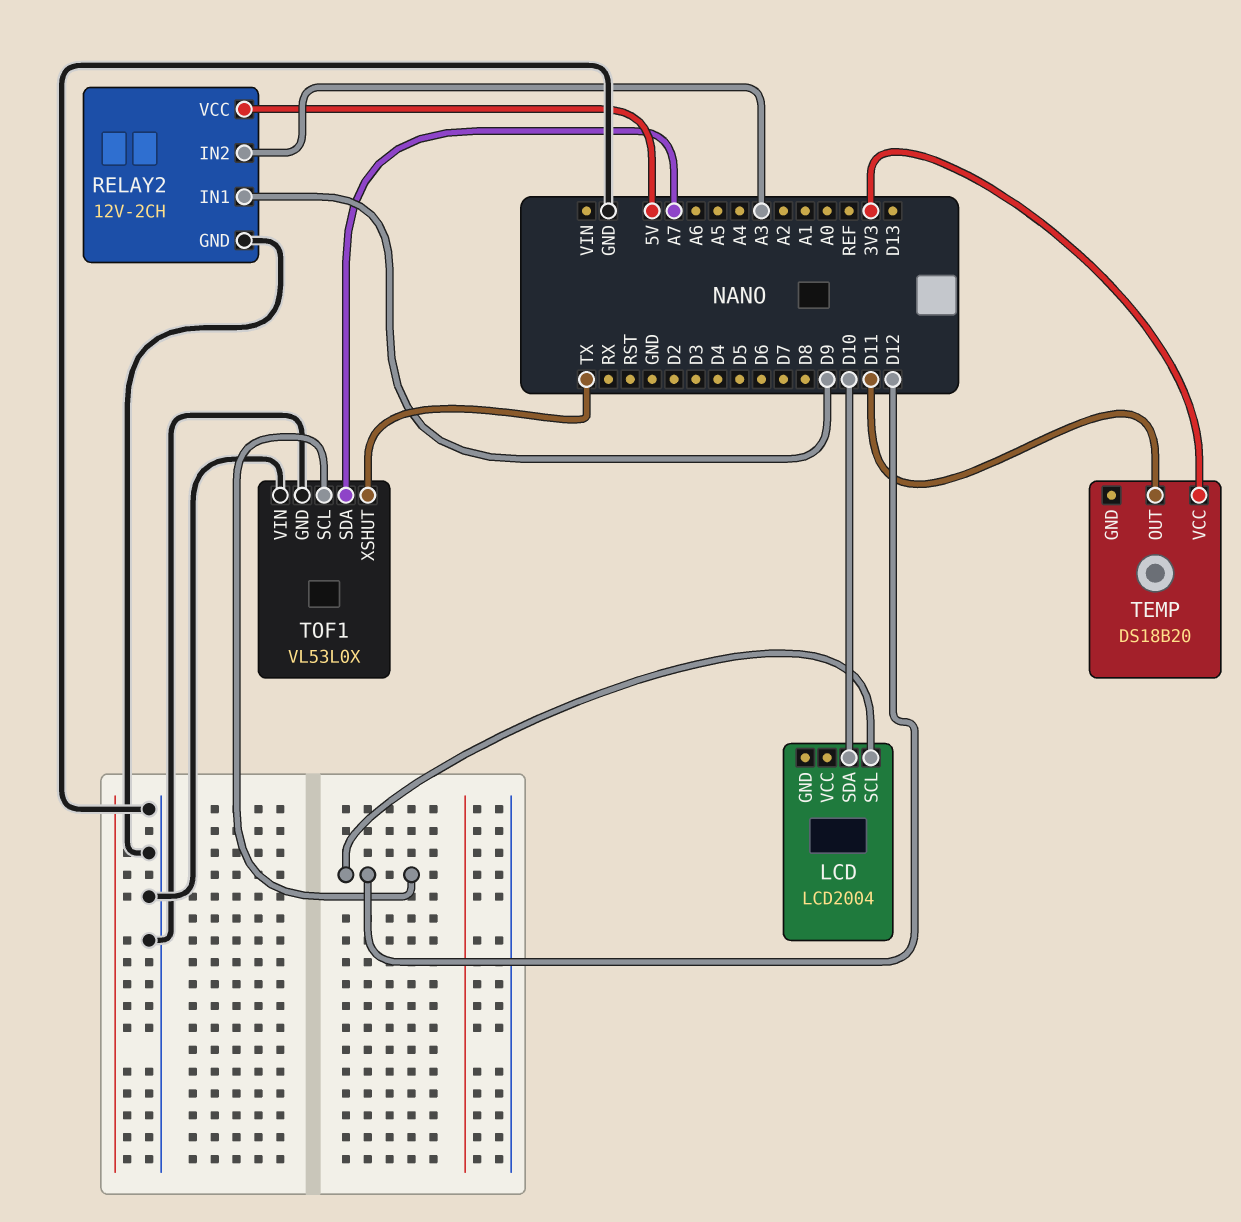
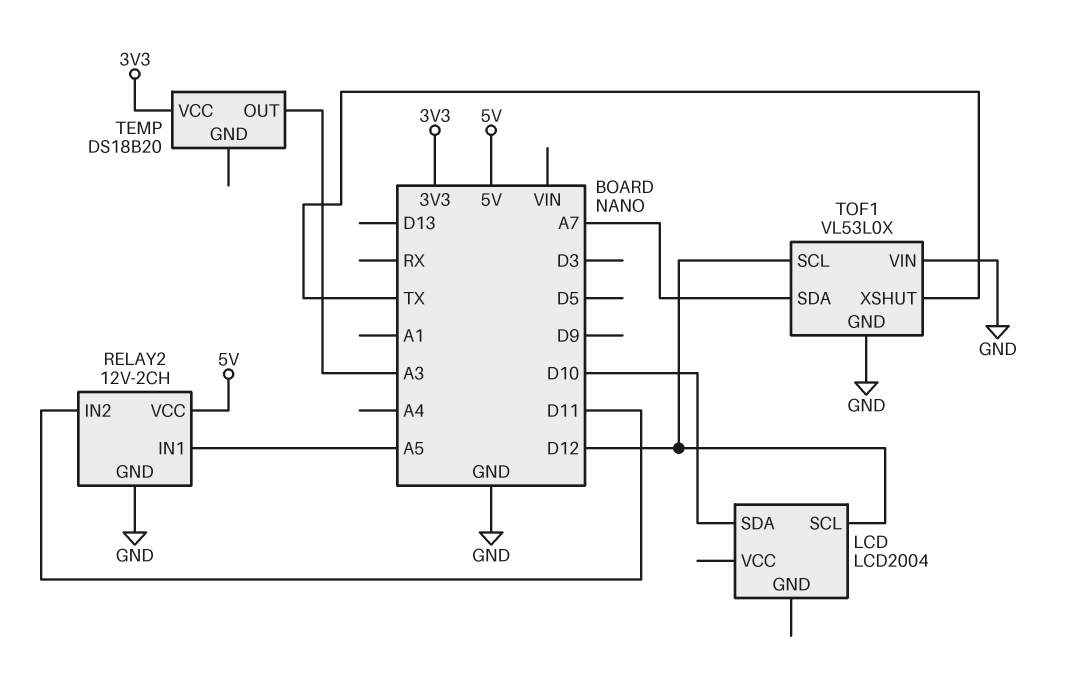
RELAY2 pin IN1: D9 -> A5
RELAY2 pin IN2: A3 -> D11
TEMP pin OUT: D11 -> A3

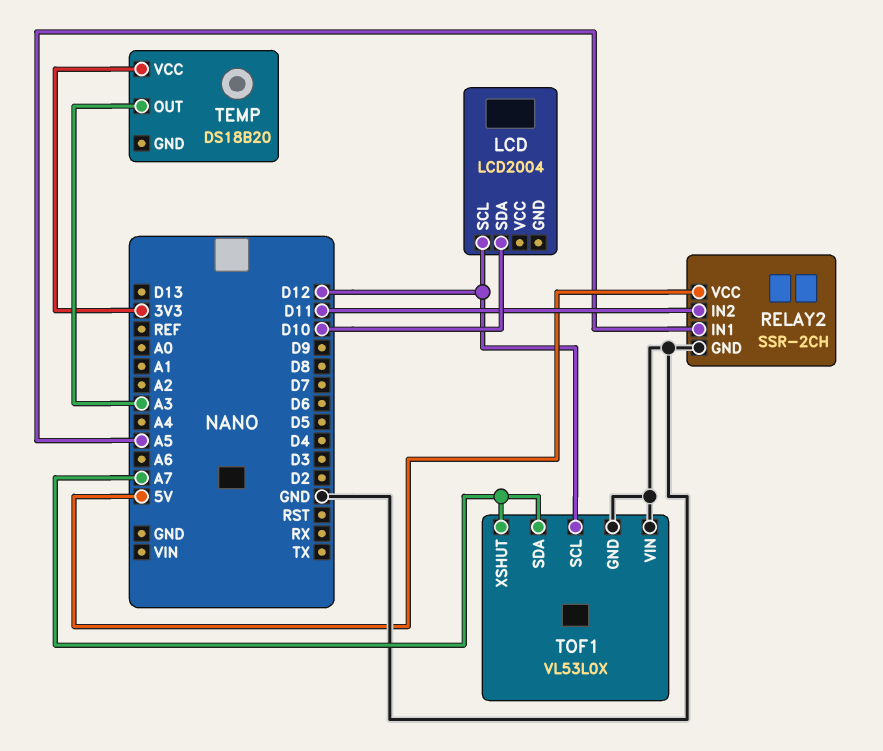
RELAY2: 12V-2CH -> SSR-2CH
TOF1 pin XSHUT: TX -> A7

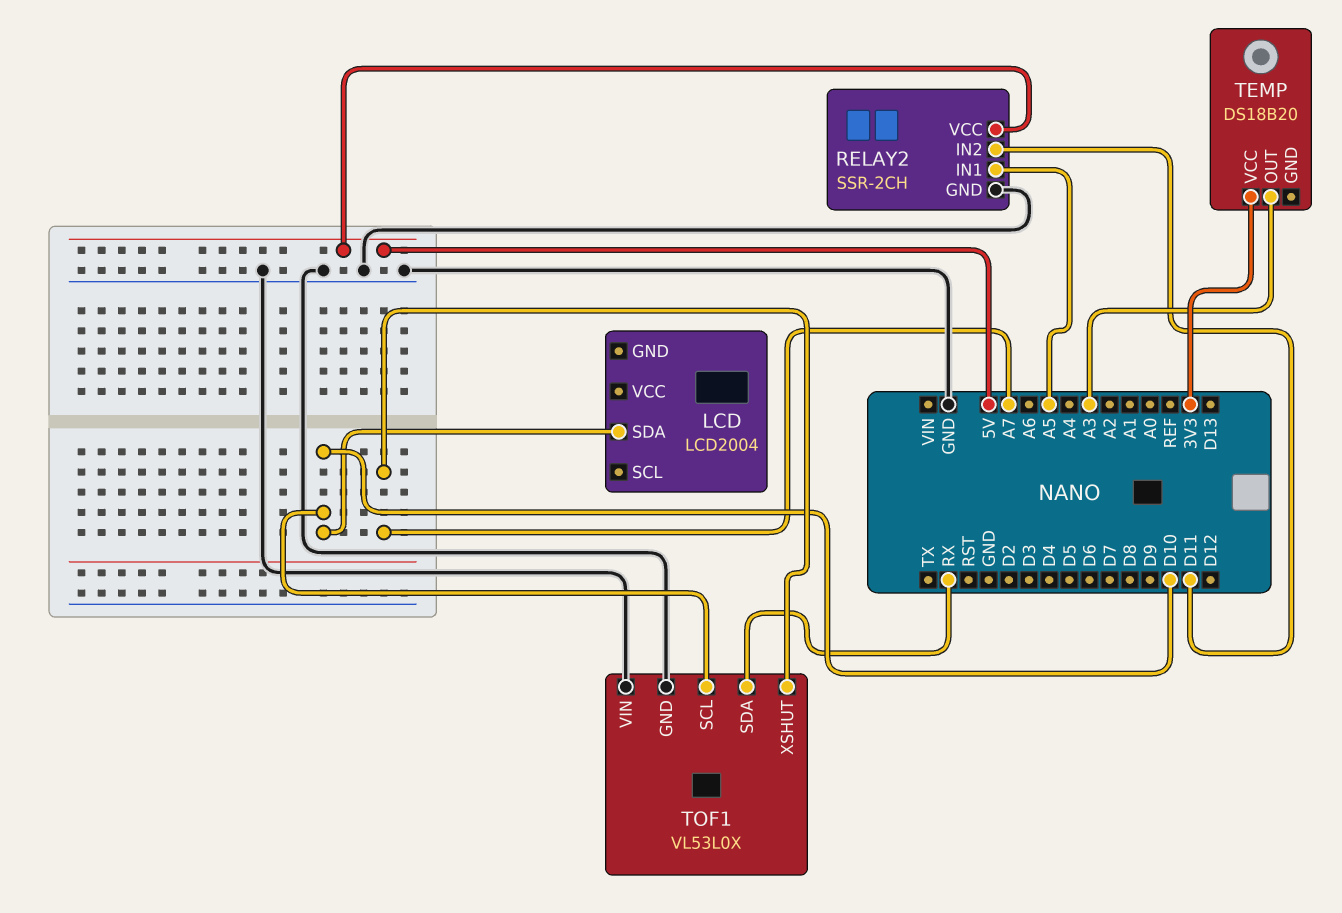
LCD pin SCL: D12 -> none
TOF1 pin SCL: D12 -> D10
TOF1 pin SDA: A7 -> RX

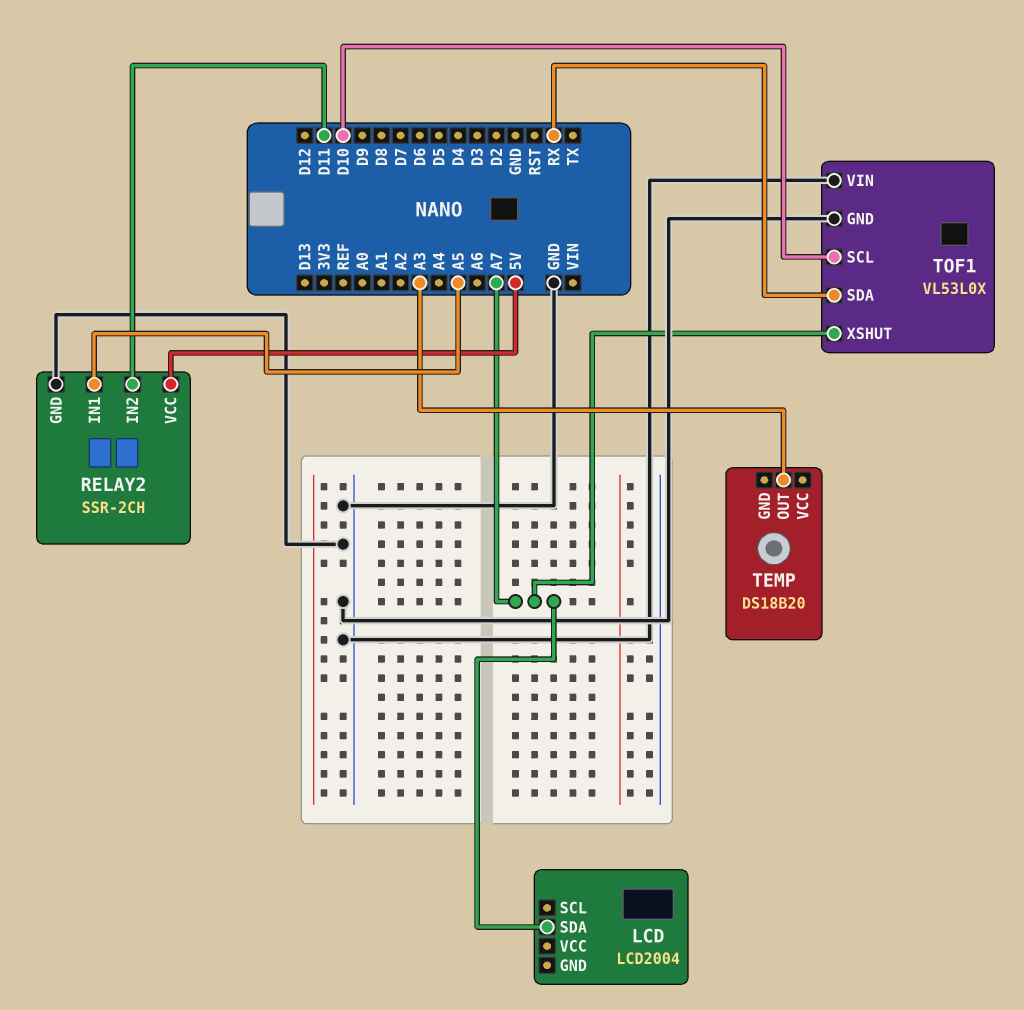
LCD pin SDA: D10 -> A7
TEMP pin VCC: 3V3 -> none

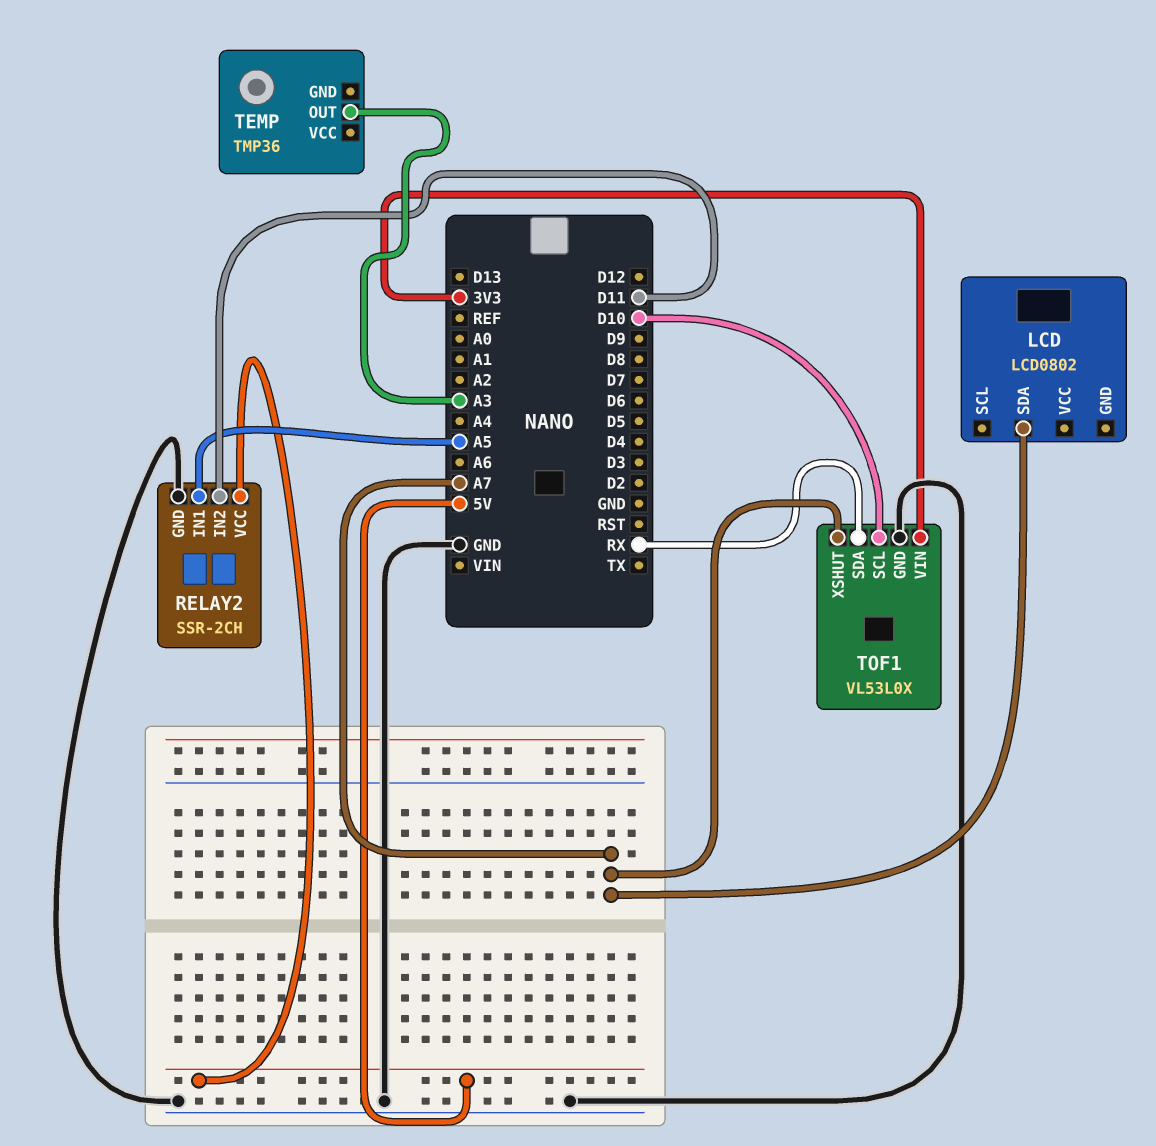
LCD: LCD2004 -> LCD0802
TEMP: DS18B20 -> TMP36
TOF1 pin VIN: GND -> 3V3

